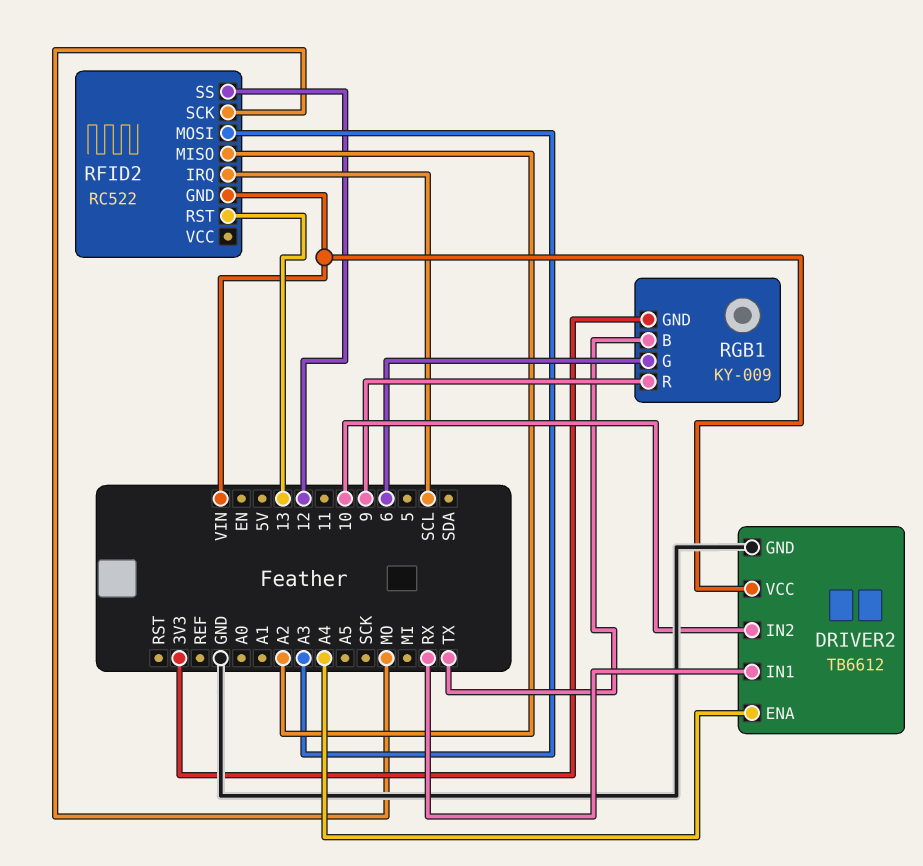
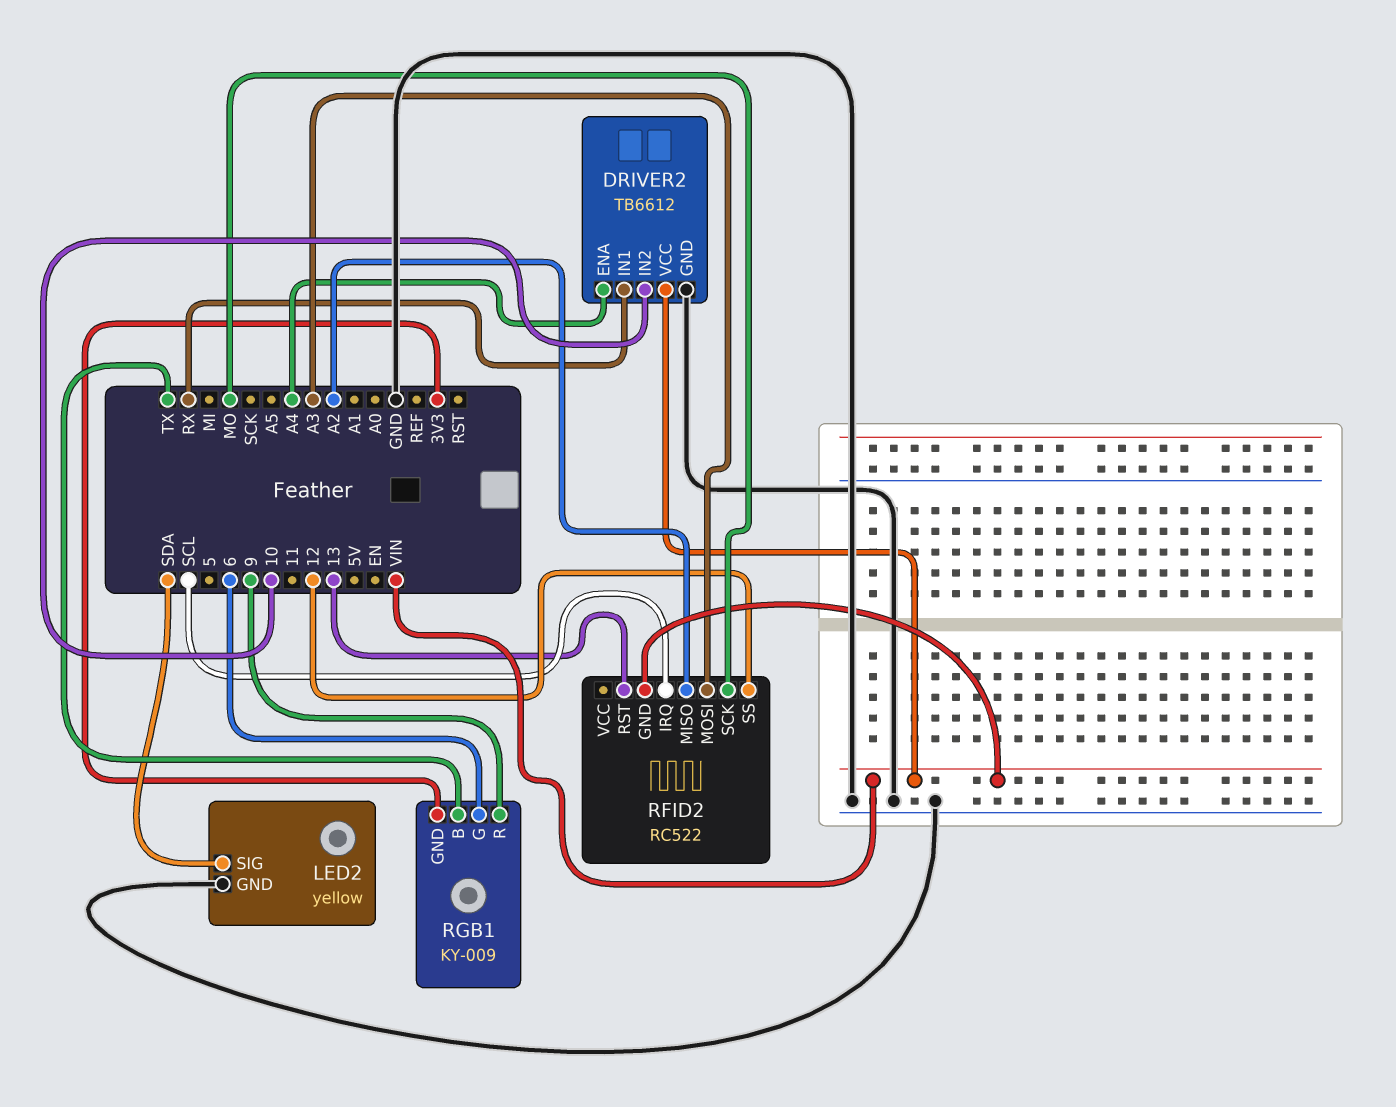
LED2: none -> yellow
LED2 pin GND: none -> GND
LED2 pin SIG: none -> SDA

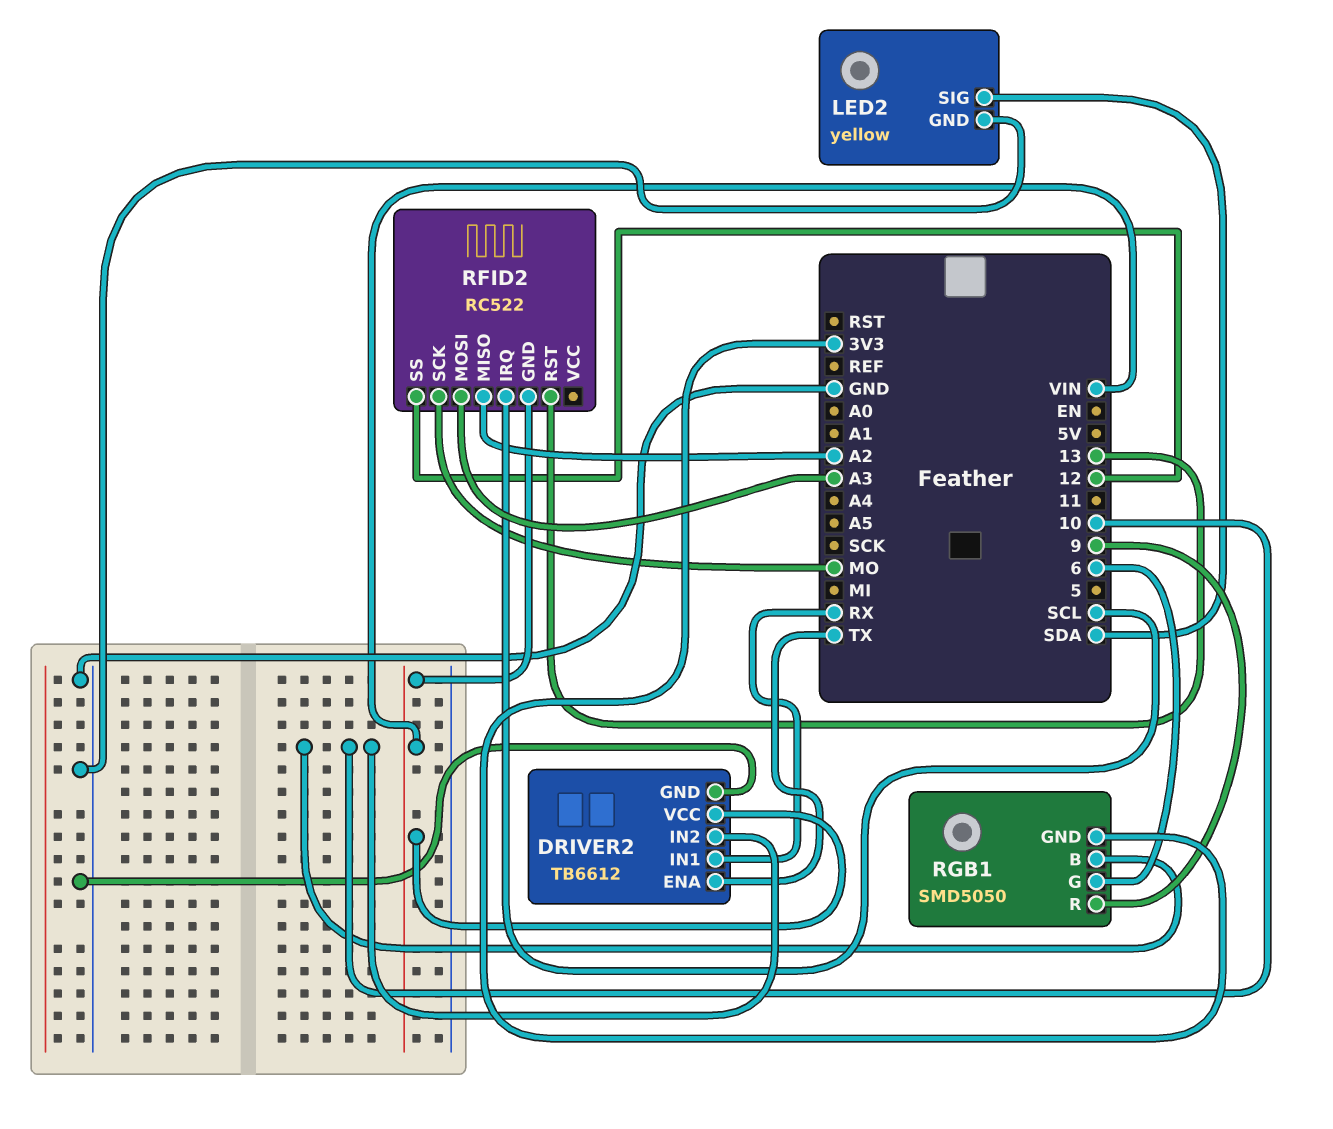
DRIVER2 pin ENA: A4 -> TX
RGB1: KY-009 -> SMD5050
RGB1 pin B: TX -> 10

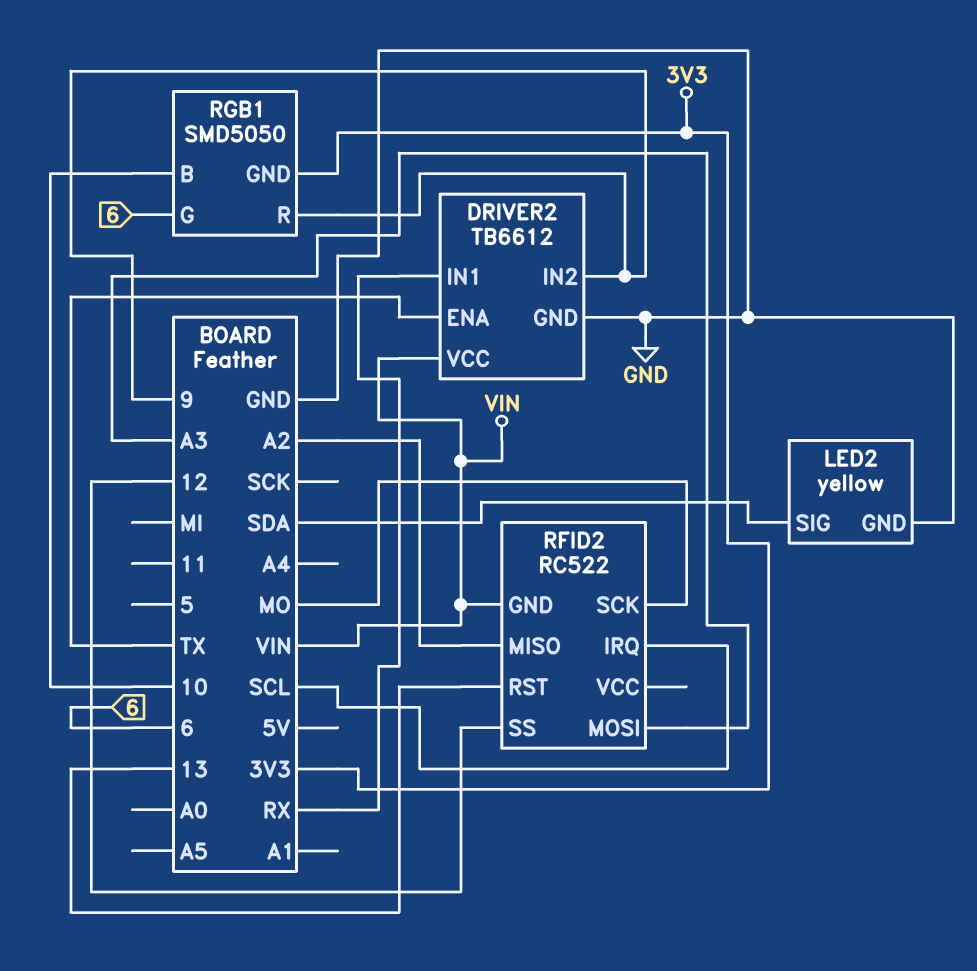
DRIVER2 pin IN2: 10 -> 9

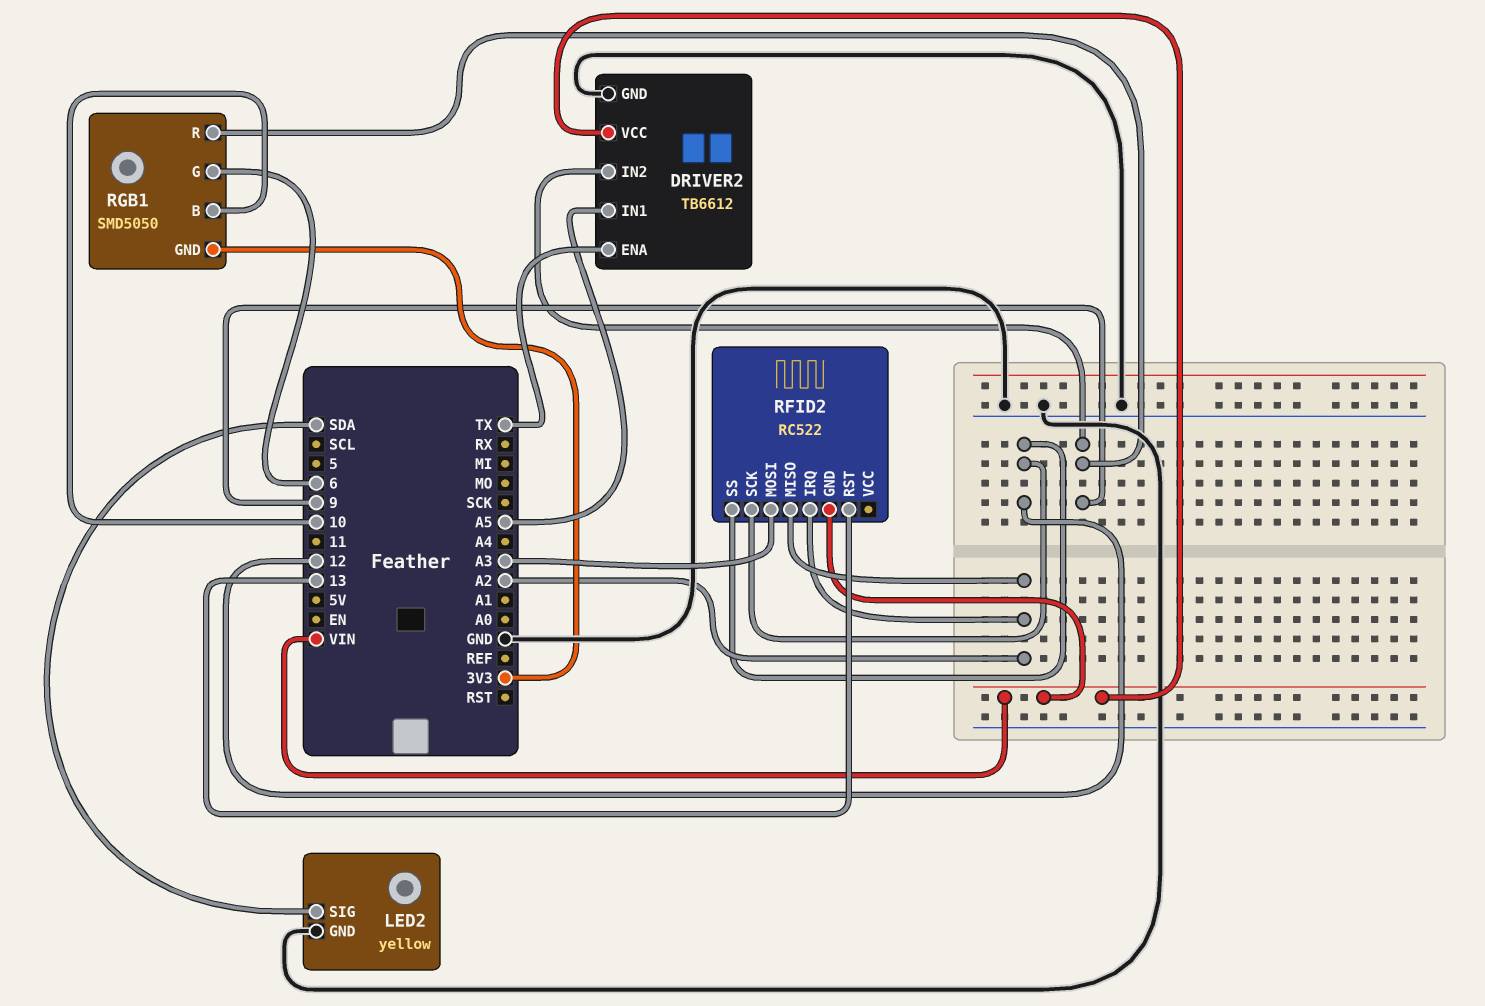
DRIVER2 pin IN1: RX -> A5
RFID2 pin IRQ: SCL -> A2
RFID2 pin SCK: MO -> 12

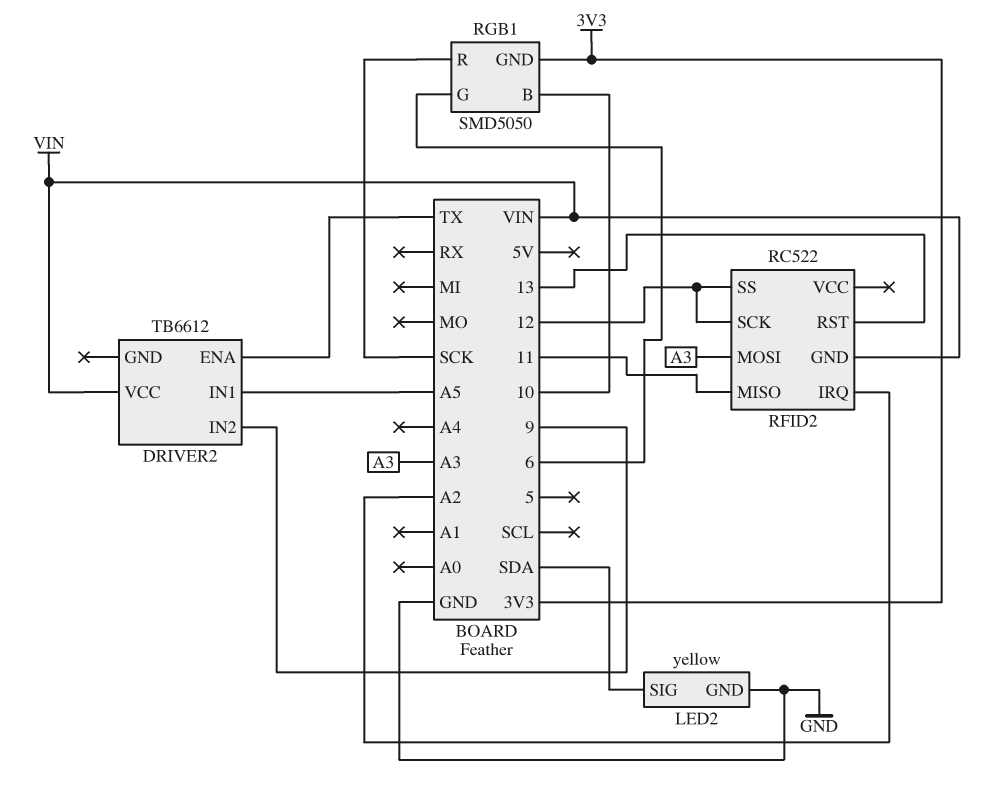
DRIVER2 pin GND: GND -> none
RFID2 pin MISO: A2 -> 11
RGB1 pin R: 9 -> SCK

